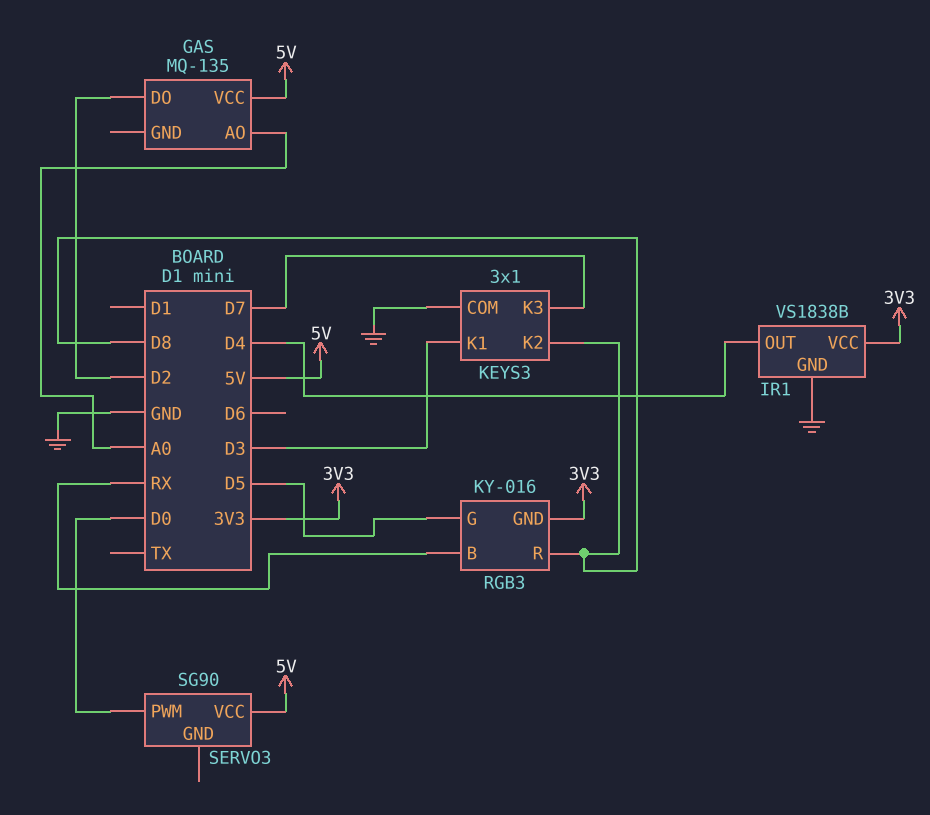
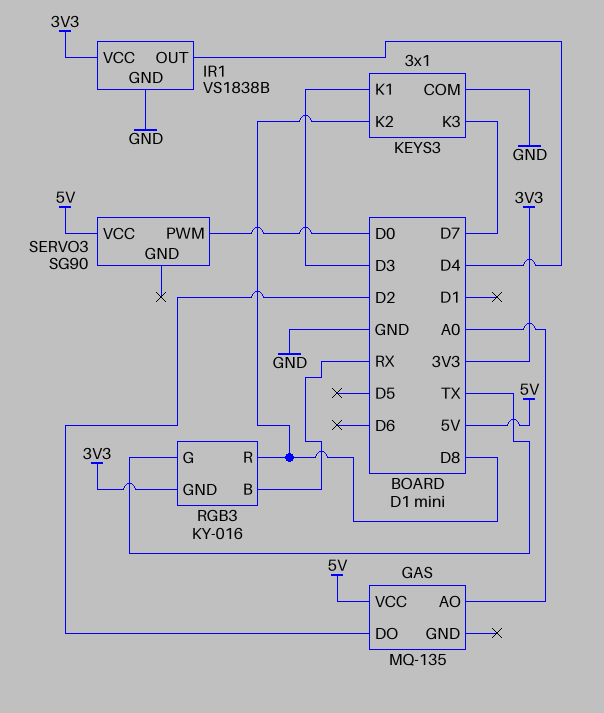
RGB3 pin G: D5 -> TX

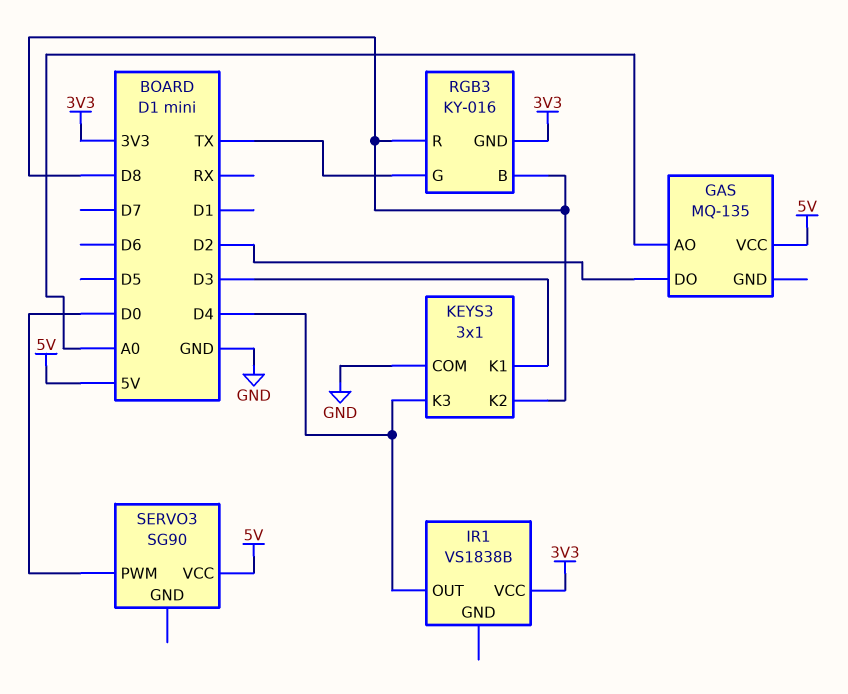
IR1 pin GND: GND -> none
KEYS3 pin K3: D7 -> D4
RGB3 pin B: RX -> D8

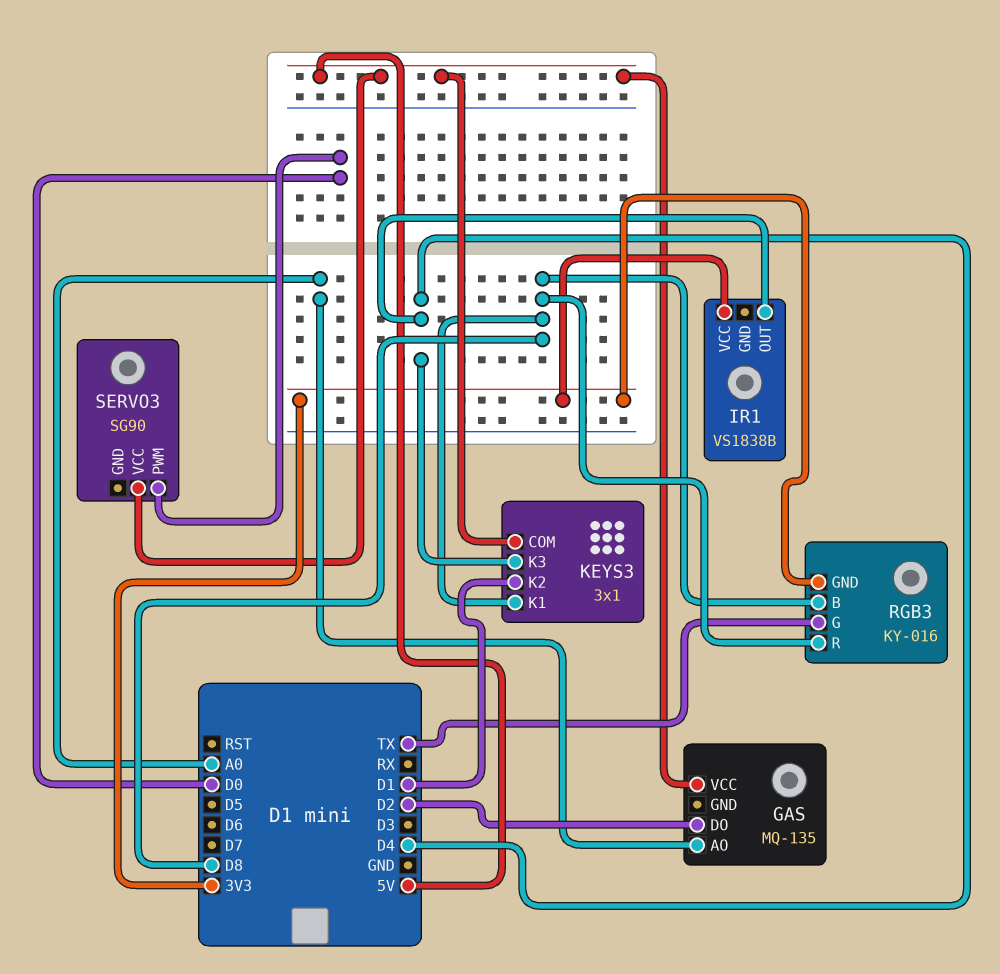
KEYS3 pin COM: GND -> 5V
KEYS3 pin K1: D3 -> D8
KEYS3 pin K2: D8 -> D1

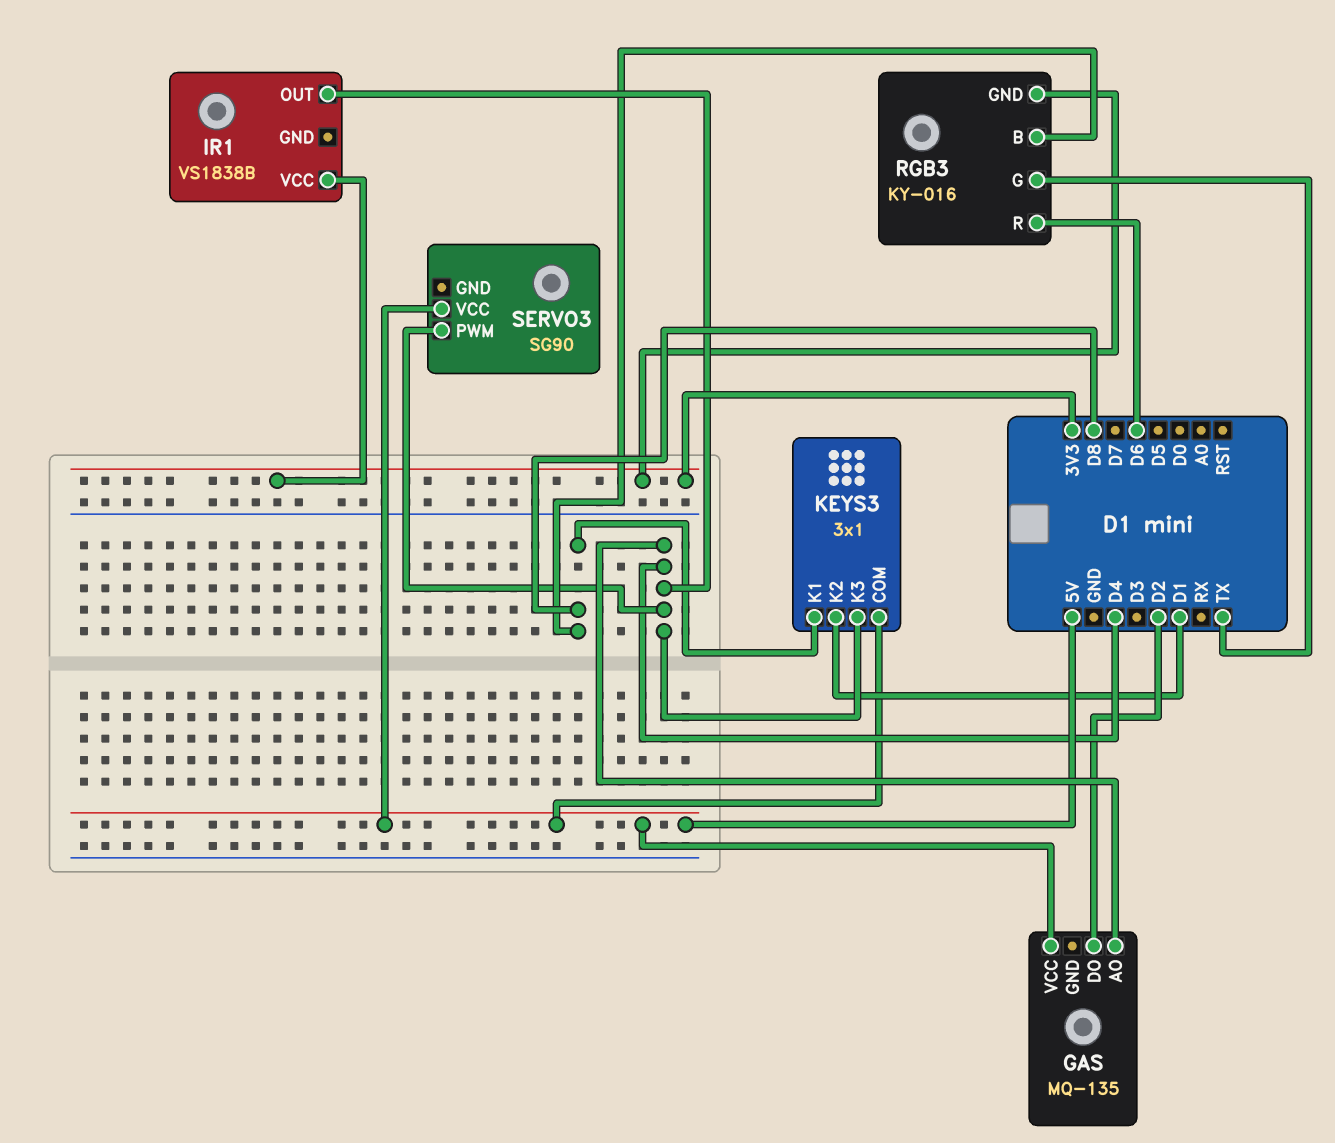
GAS pin AO: A0 -> D4
RGB3 pin R: D8 -> D6
SERVO3 pin PWM: D0 -> D4

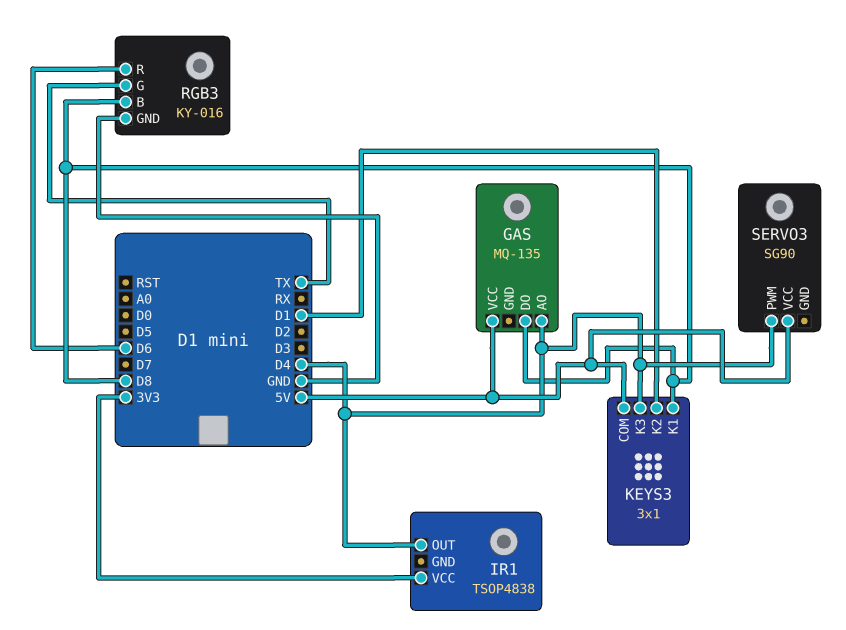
GAS pin DO: D2 -> D8
IR1: VS1838B -> TSOP4838
RGB3 pin GND: 3V3 -> GND

